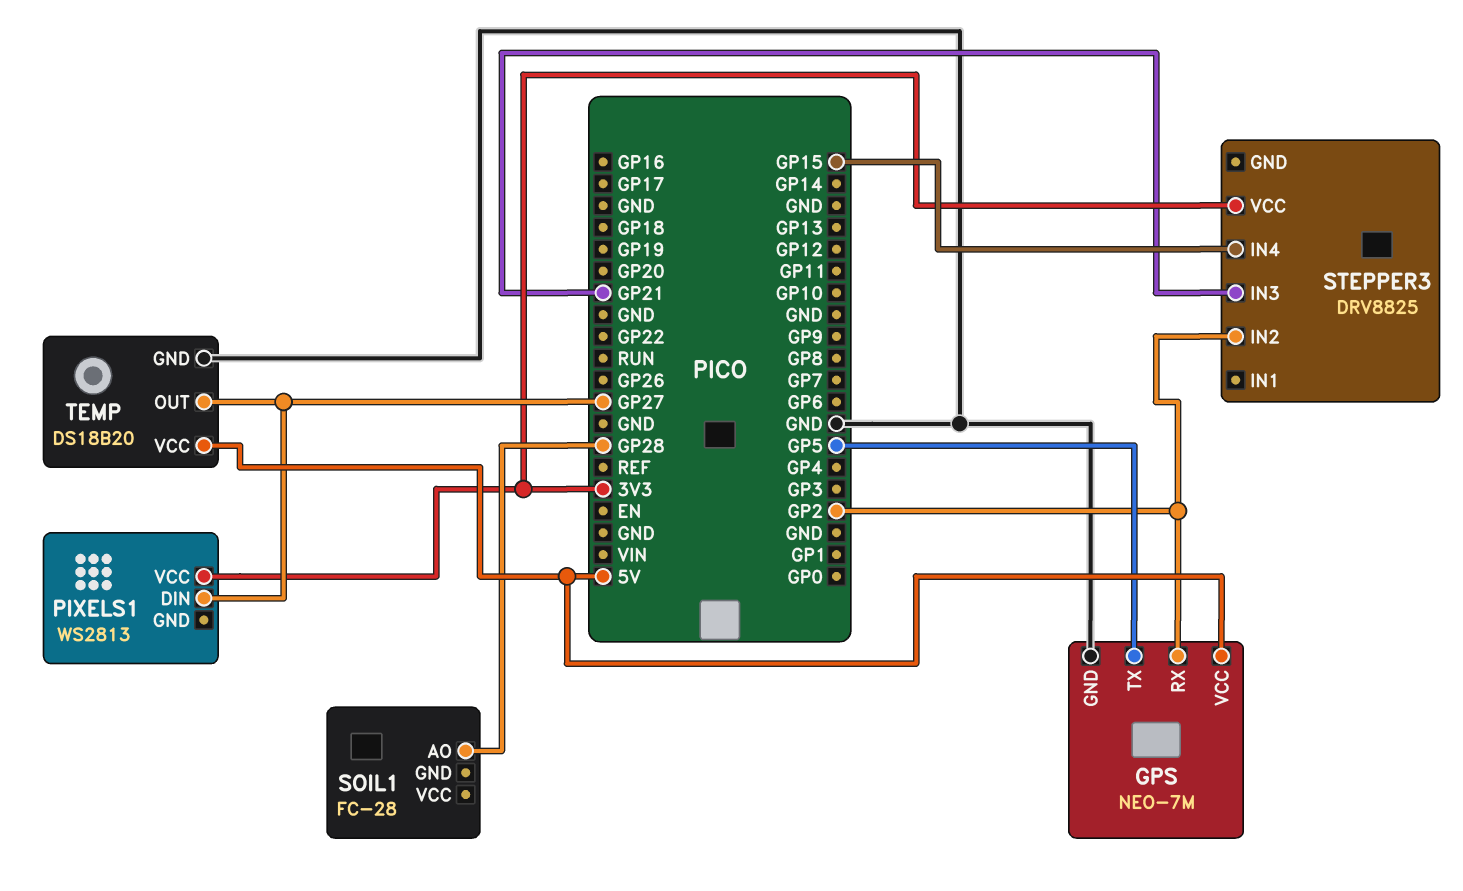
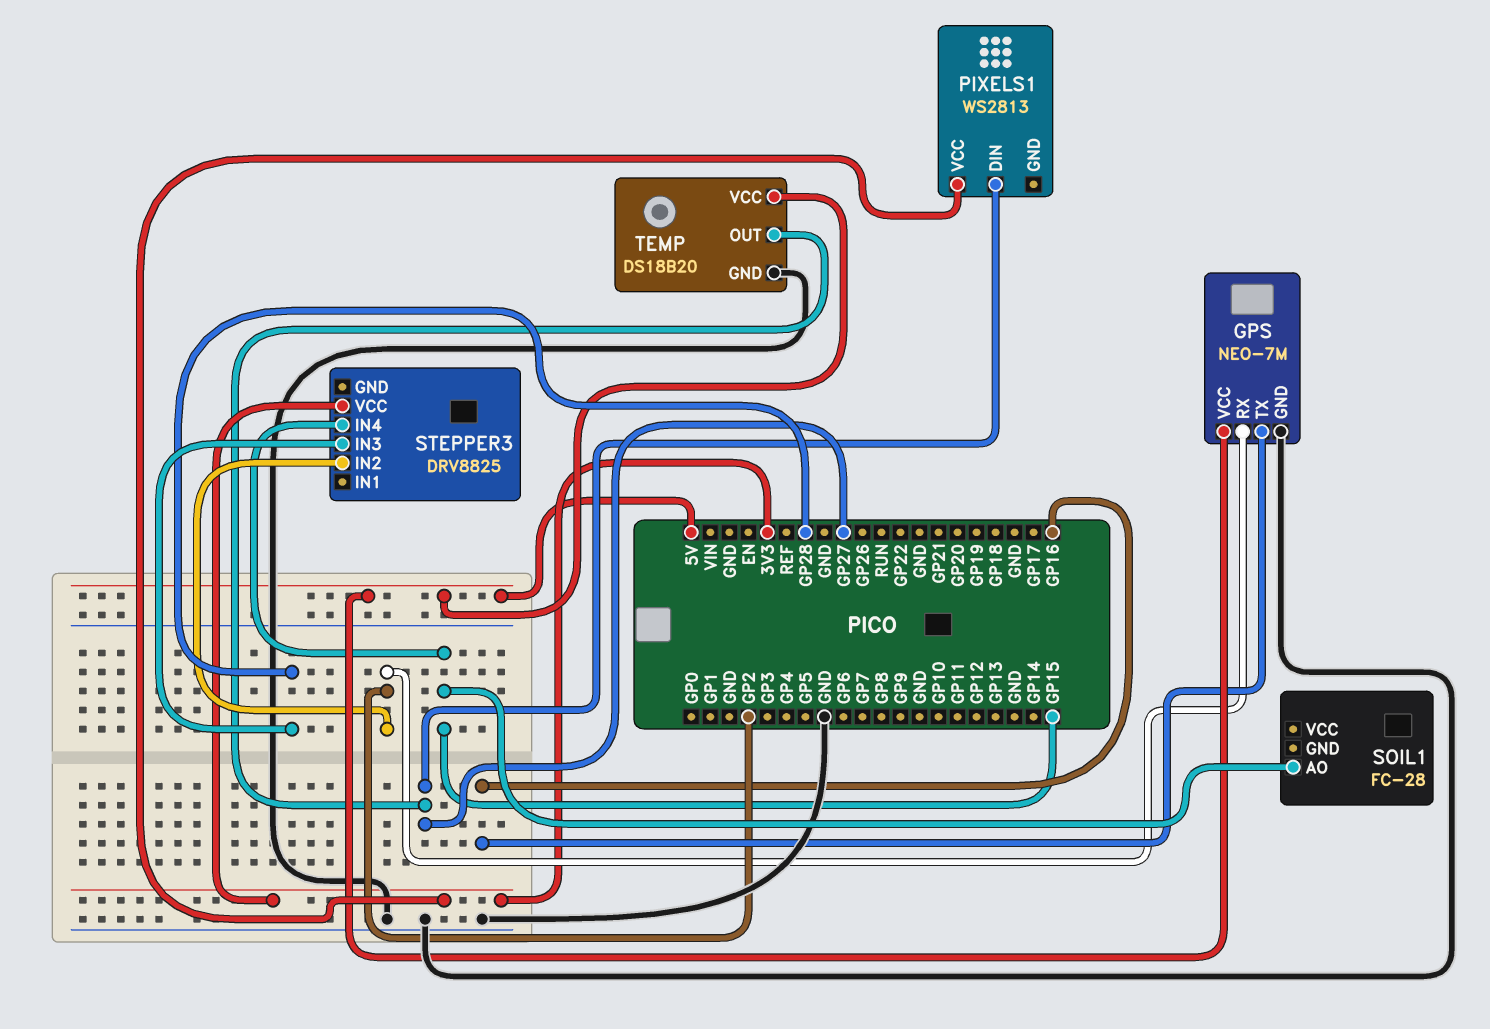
GPS pin TX: GP5 -> GP16
SOIL1 pin AO: GP28 -> GP15
STEPPER3 pin IN3: GP21 -> GP28

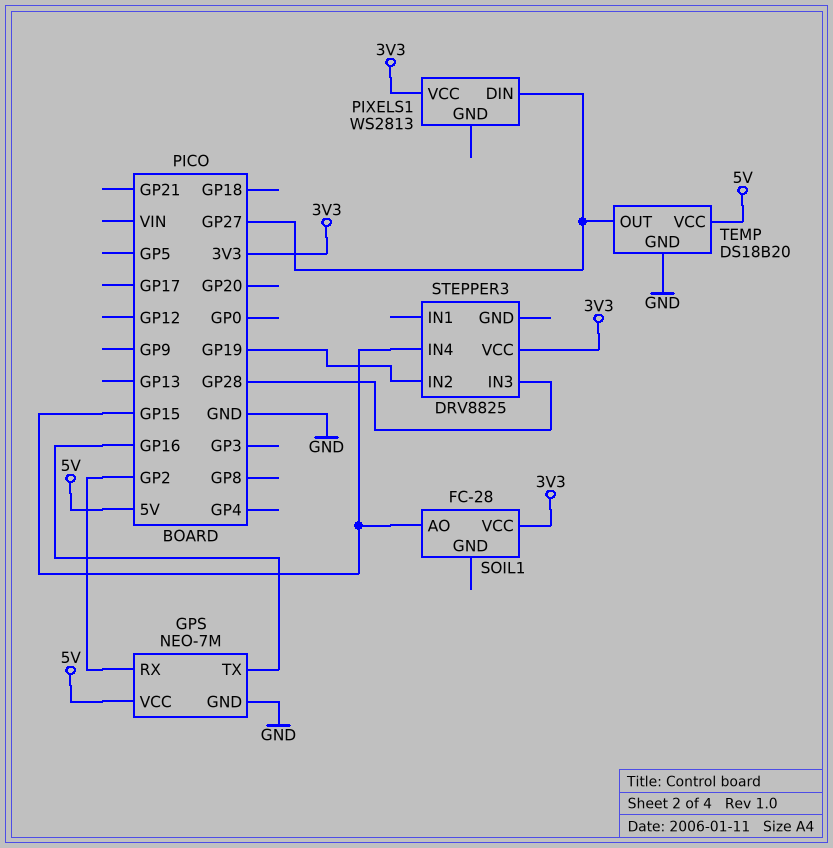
SOIL1 pin VCC: none -> 3V3
STEPPER3 pin IN2: GP2 -> GP19

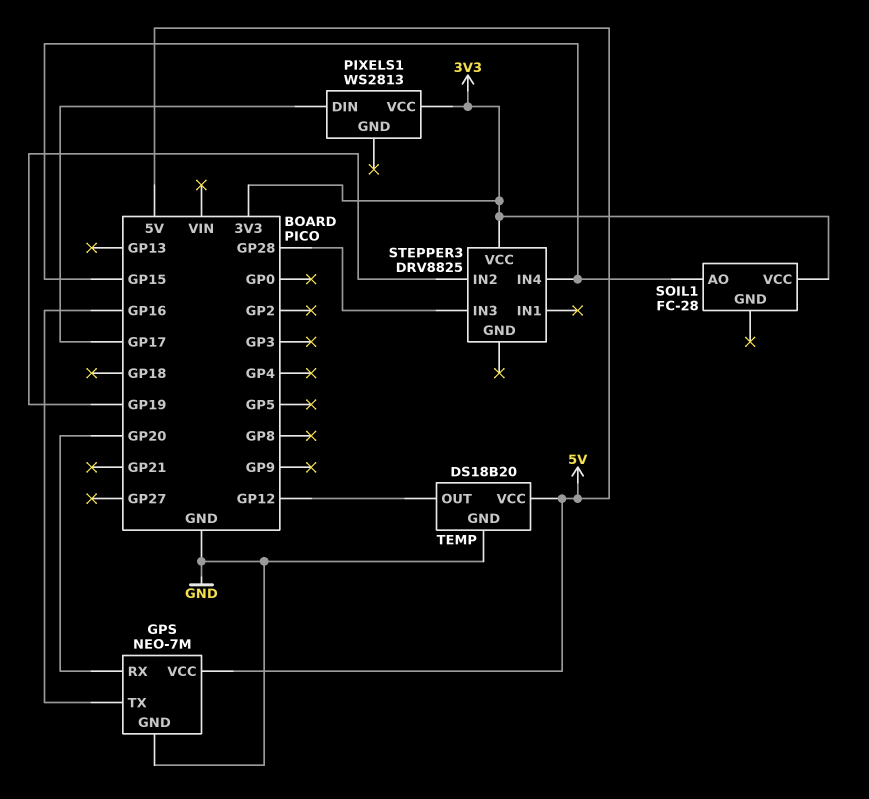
GPS pin RX: GP2 -> GP20
PIXELS1 pin DIN: GP27 -> GP17
TEMP pin OUT: GP27 -> GP12

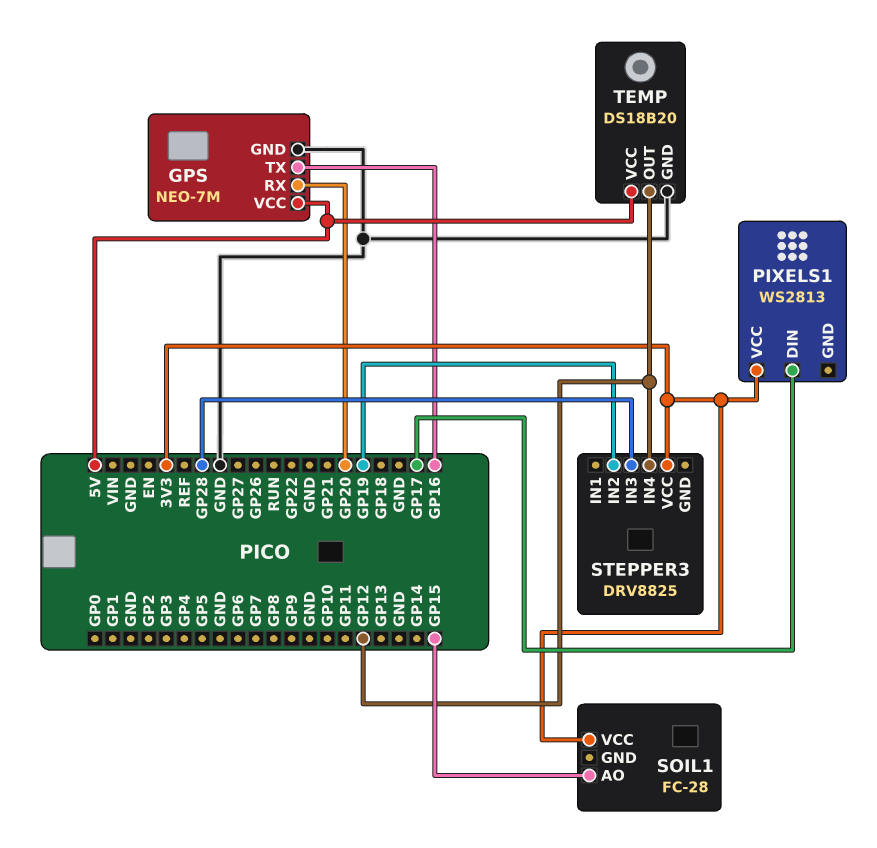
STEPPER3 pin IN4: GP15 -> GP12

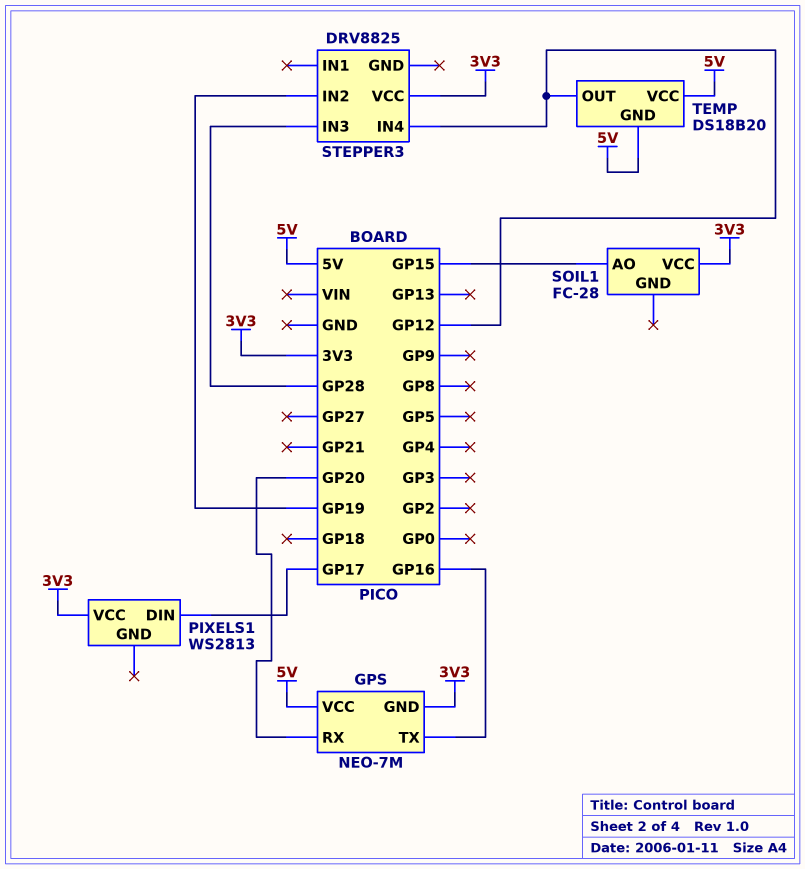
GPS pin GND: GND -> 3V3
TEMP pin GND: GND -> 5V

